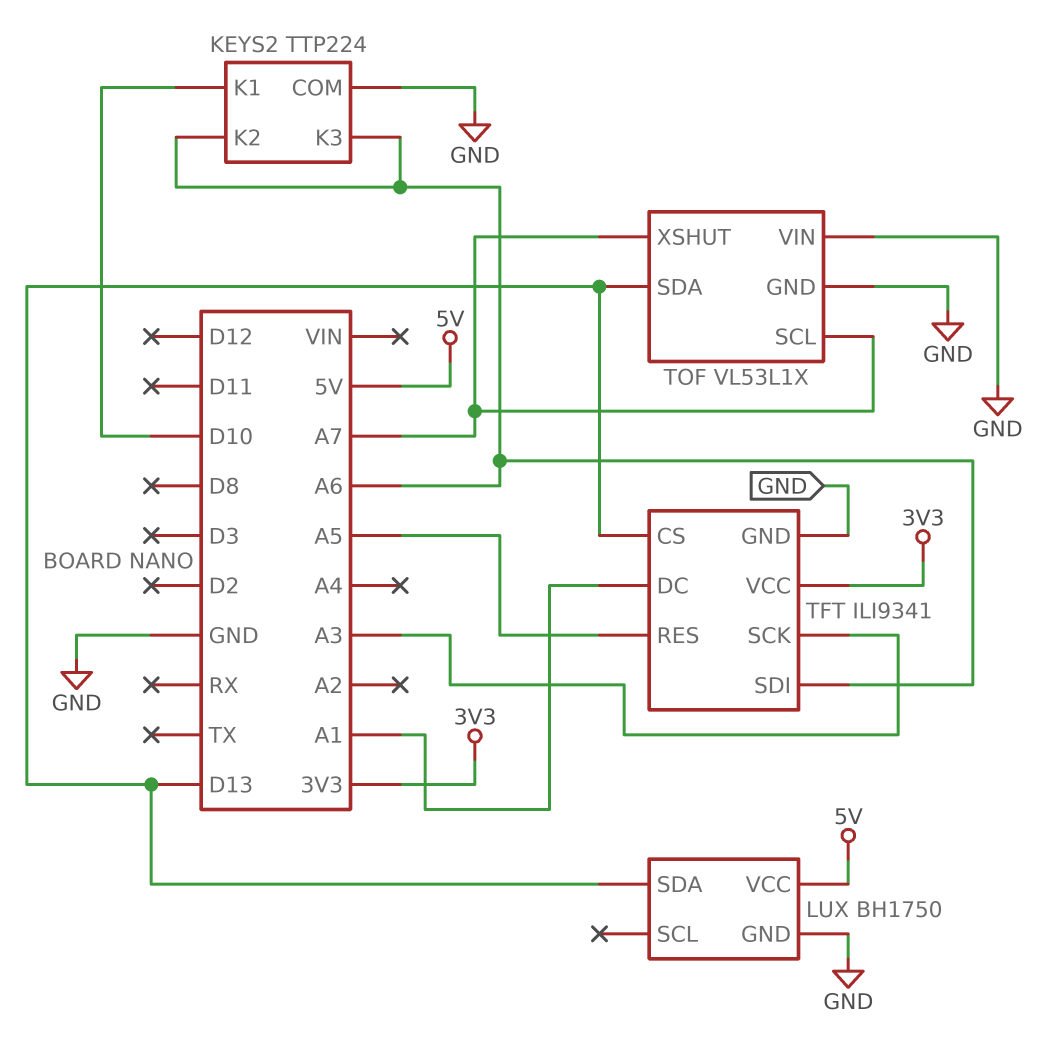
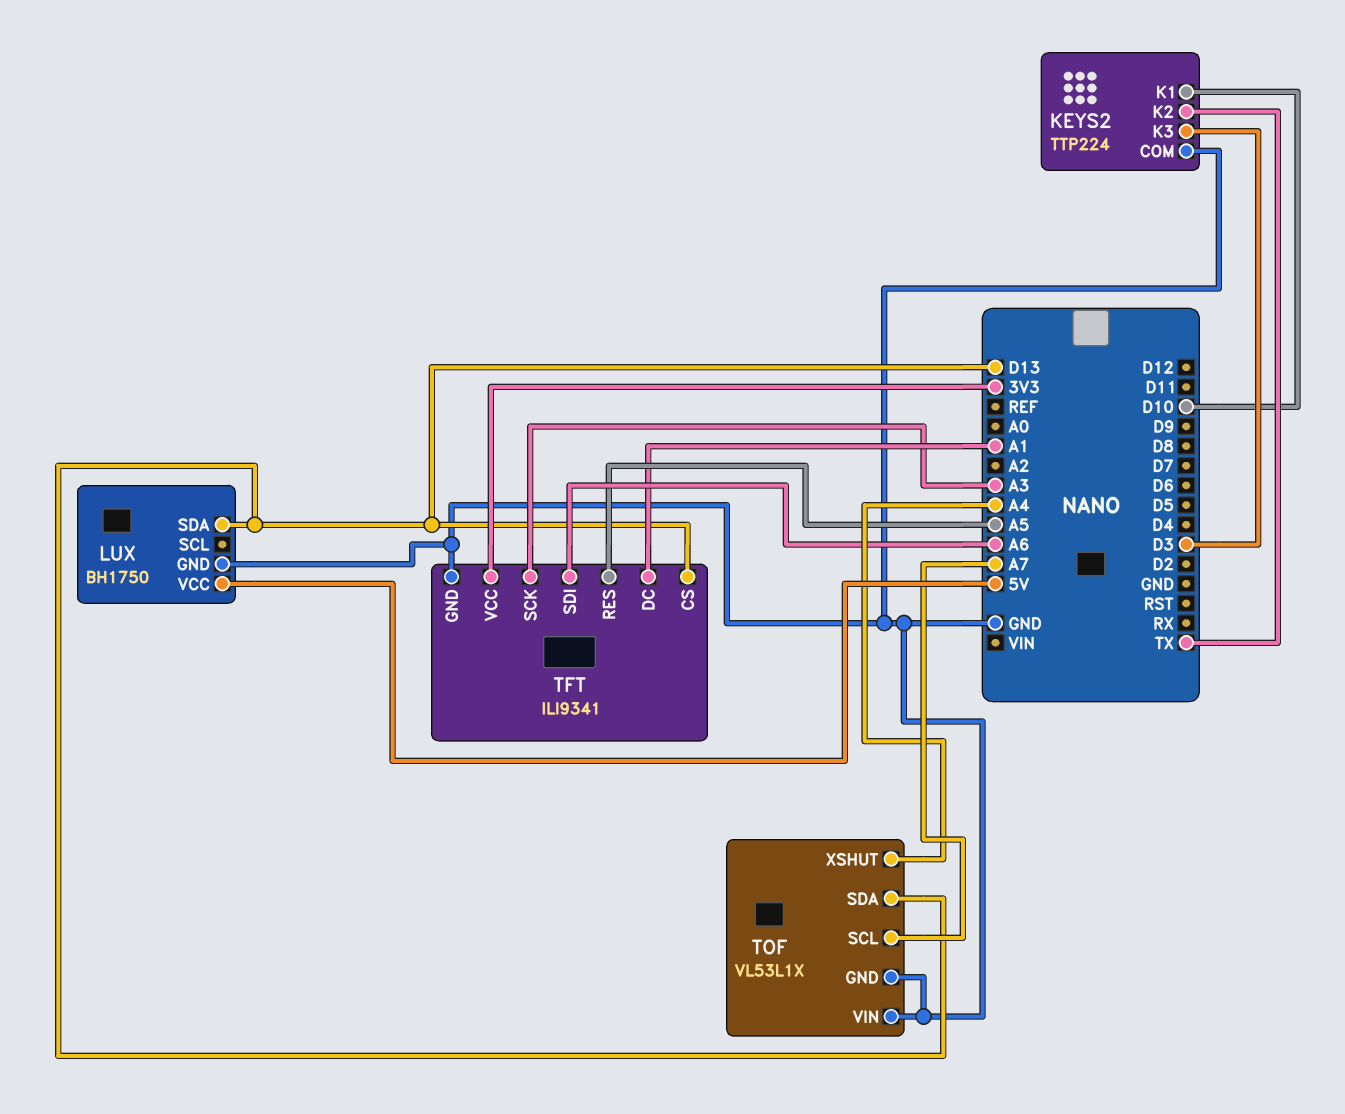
KEYS2 pin K2: A6 -> TX
KEYS2 pin K3: A6 -> D3
TOF pin XSHUT: A7 -> A4

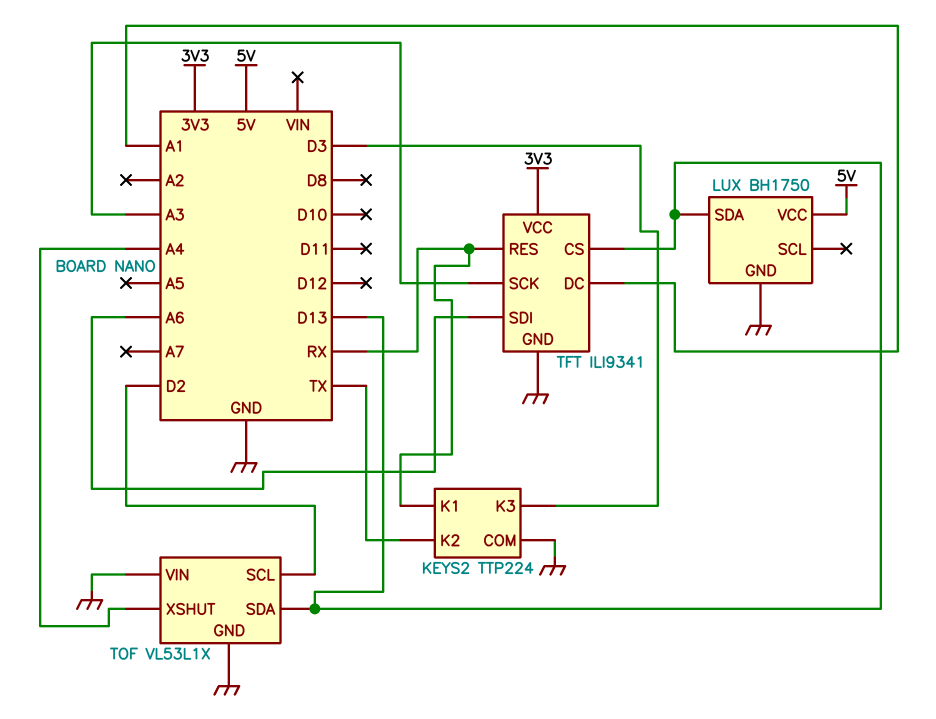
KEYS2 pin K1: D10 -> RX
TFT pin RES: A5 -> RX
TOF pin SCL: A7 -> D2

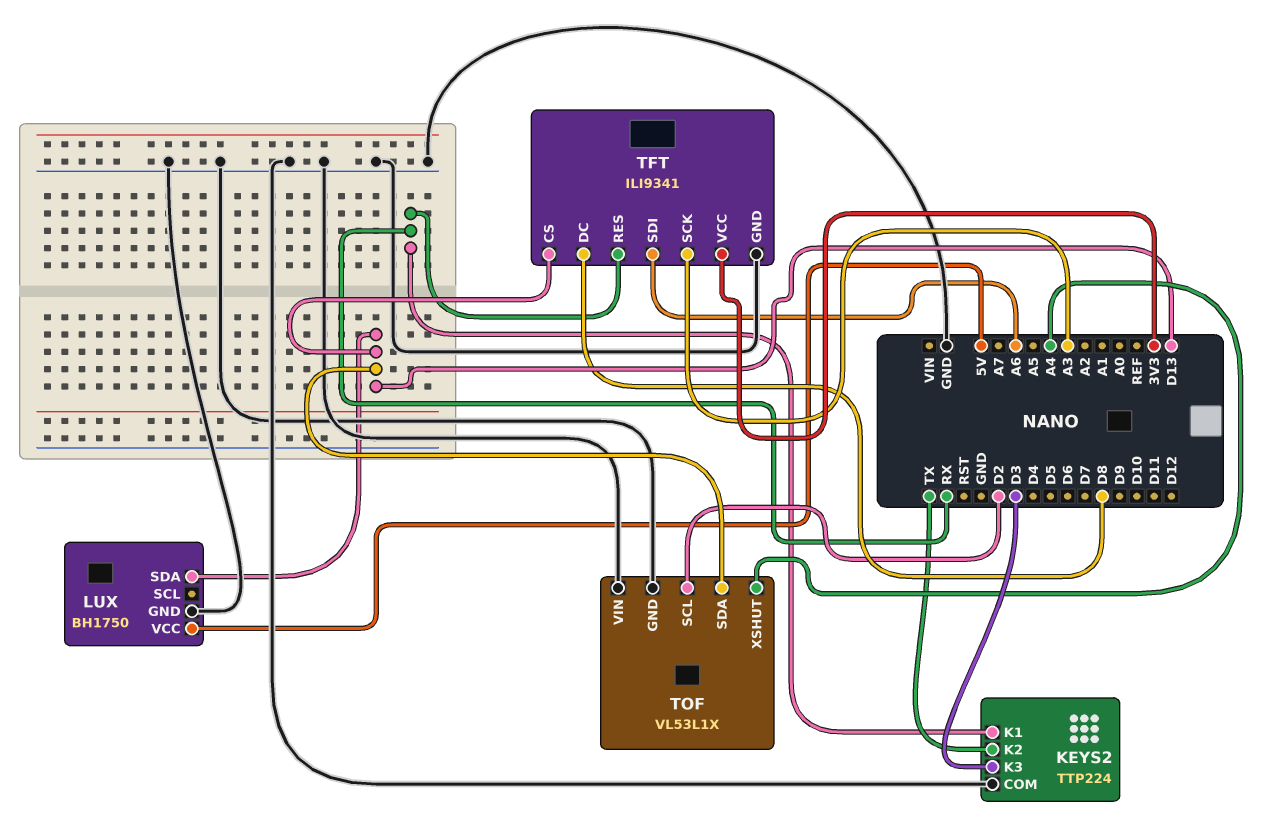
TFT pin DC: A1 -> D8

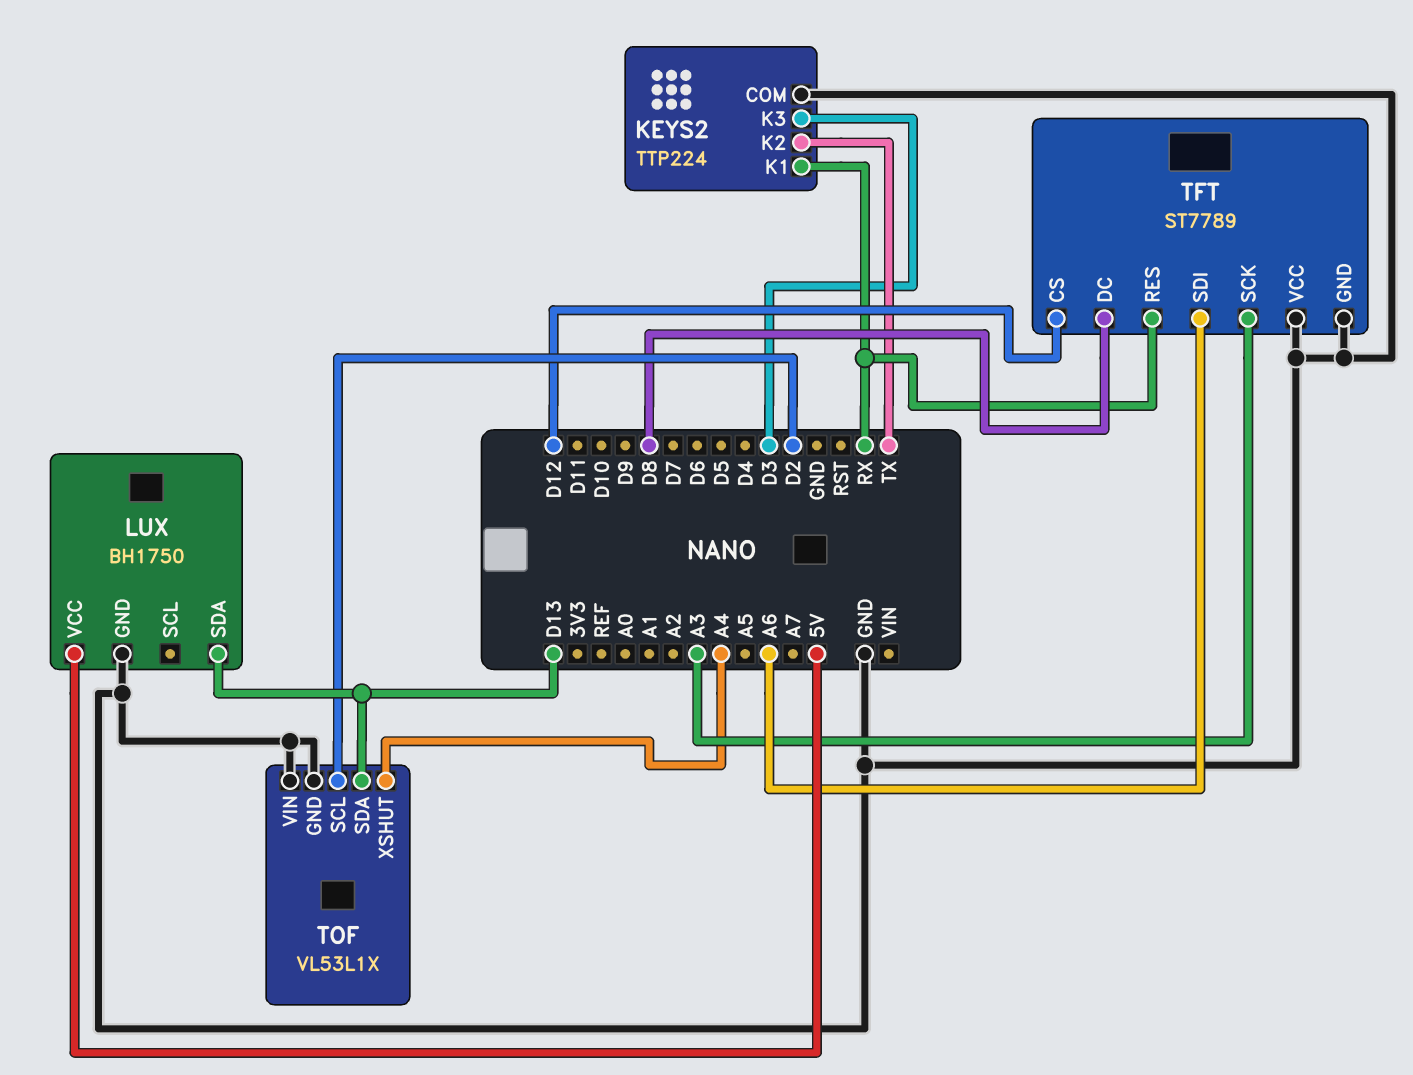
TFT: ILI9341 -> ST7789
TFT pin CS: D13 -> D12
TFT pin VCC: 3V3 -> GND

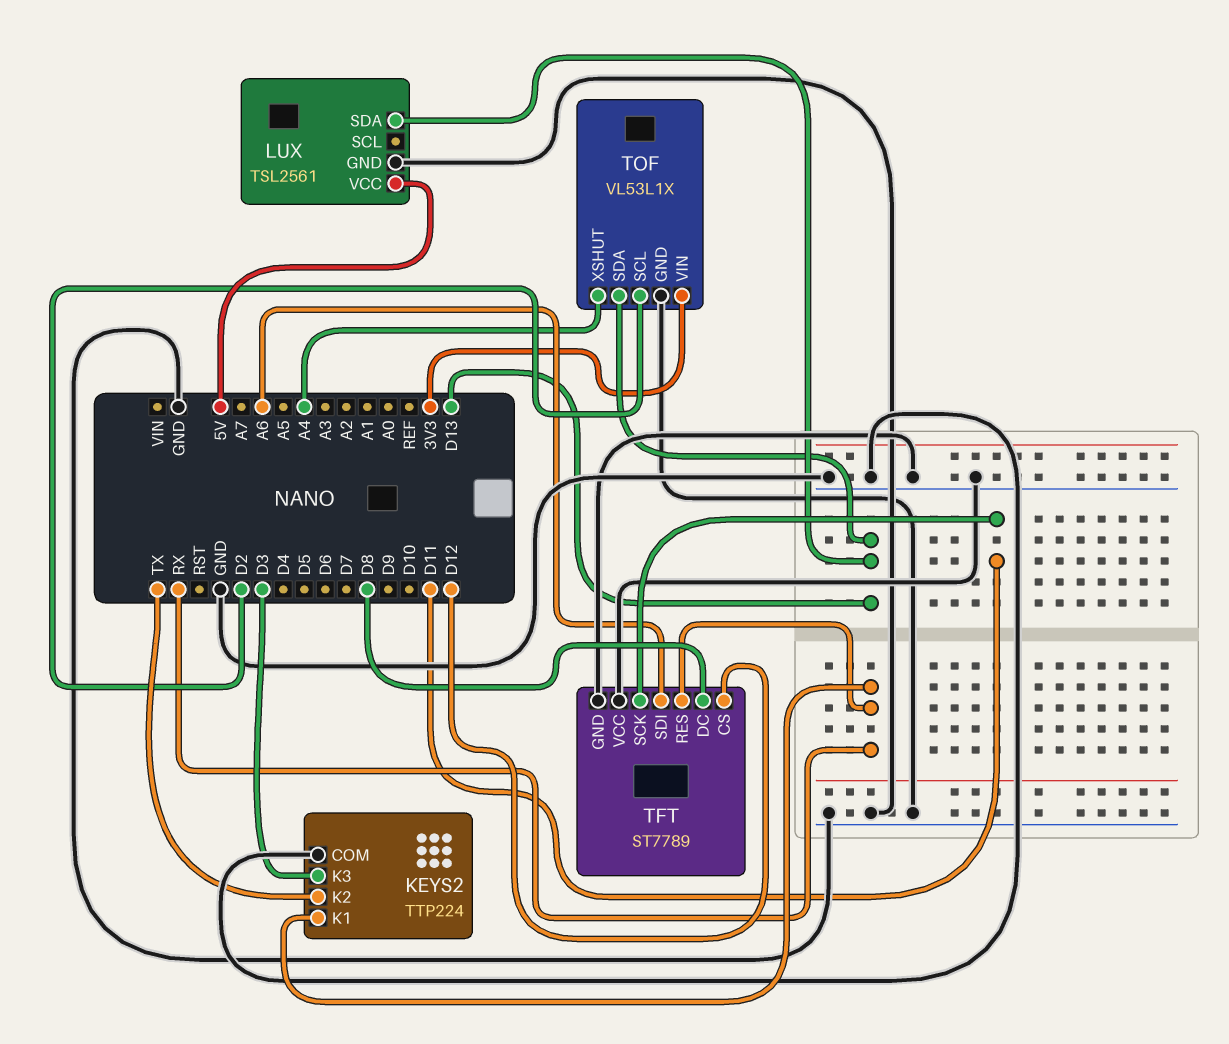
LUX: BH1750 -> TSL2561
TFT pin SCK: A3 -> D11
TOF pin VIN: GND -> 3V3

